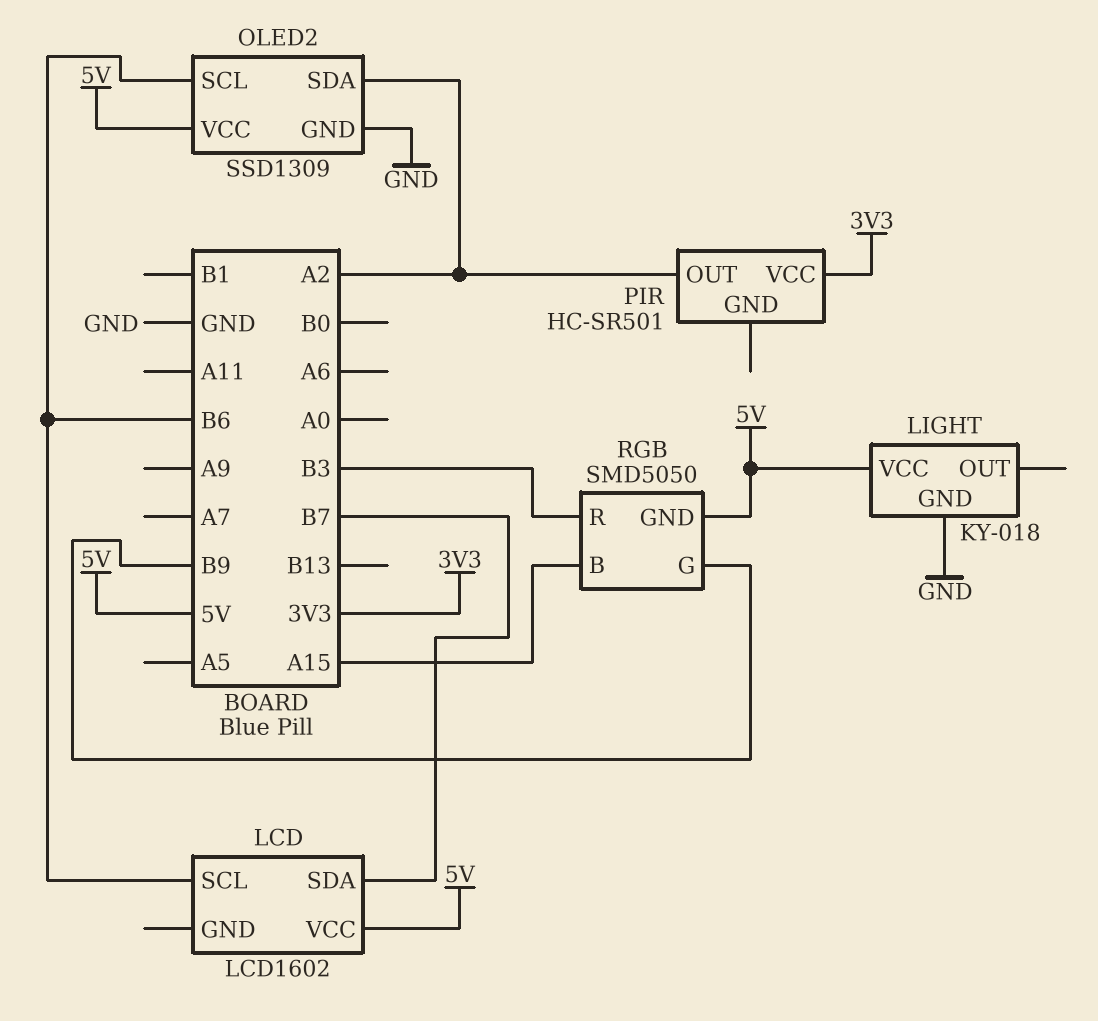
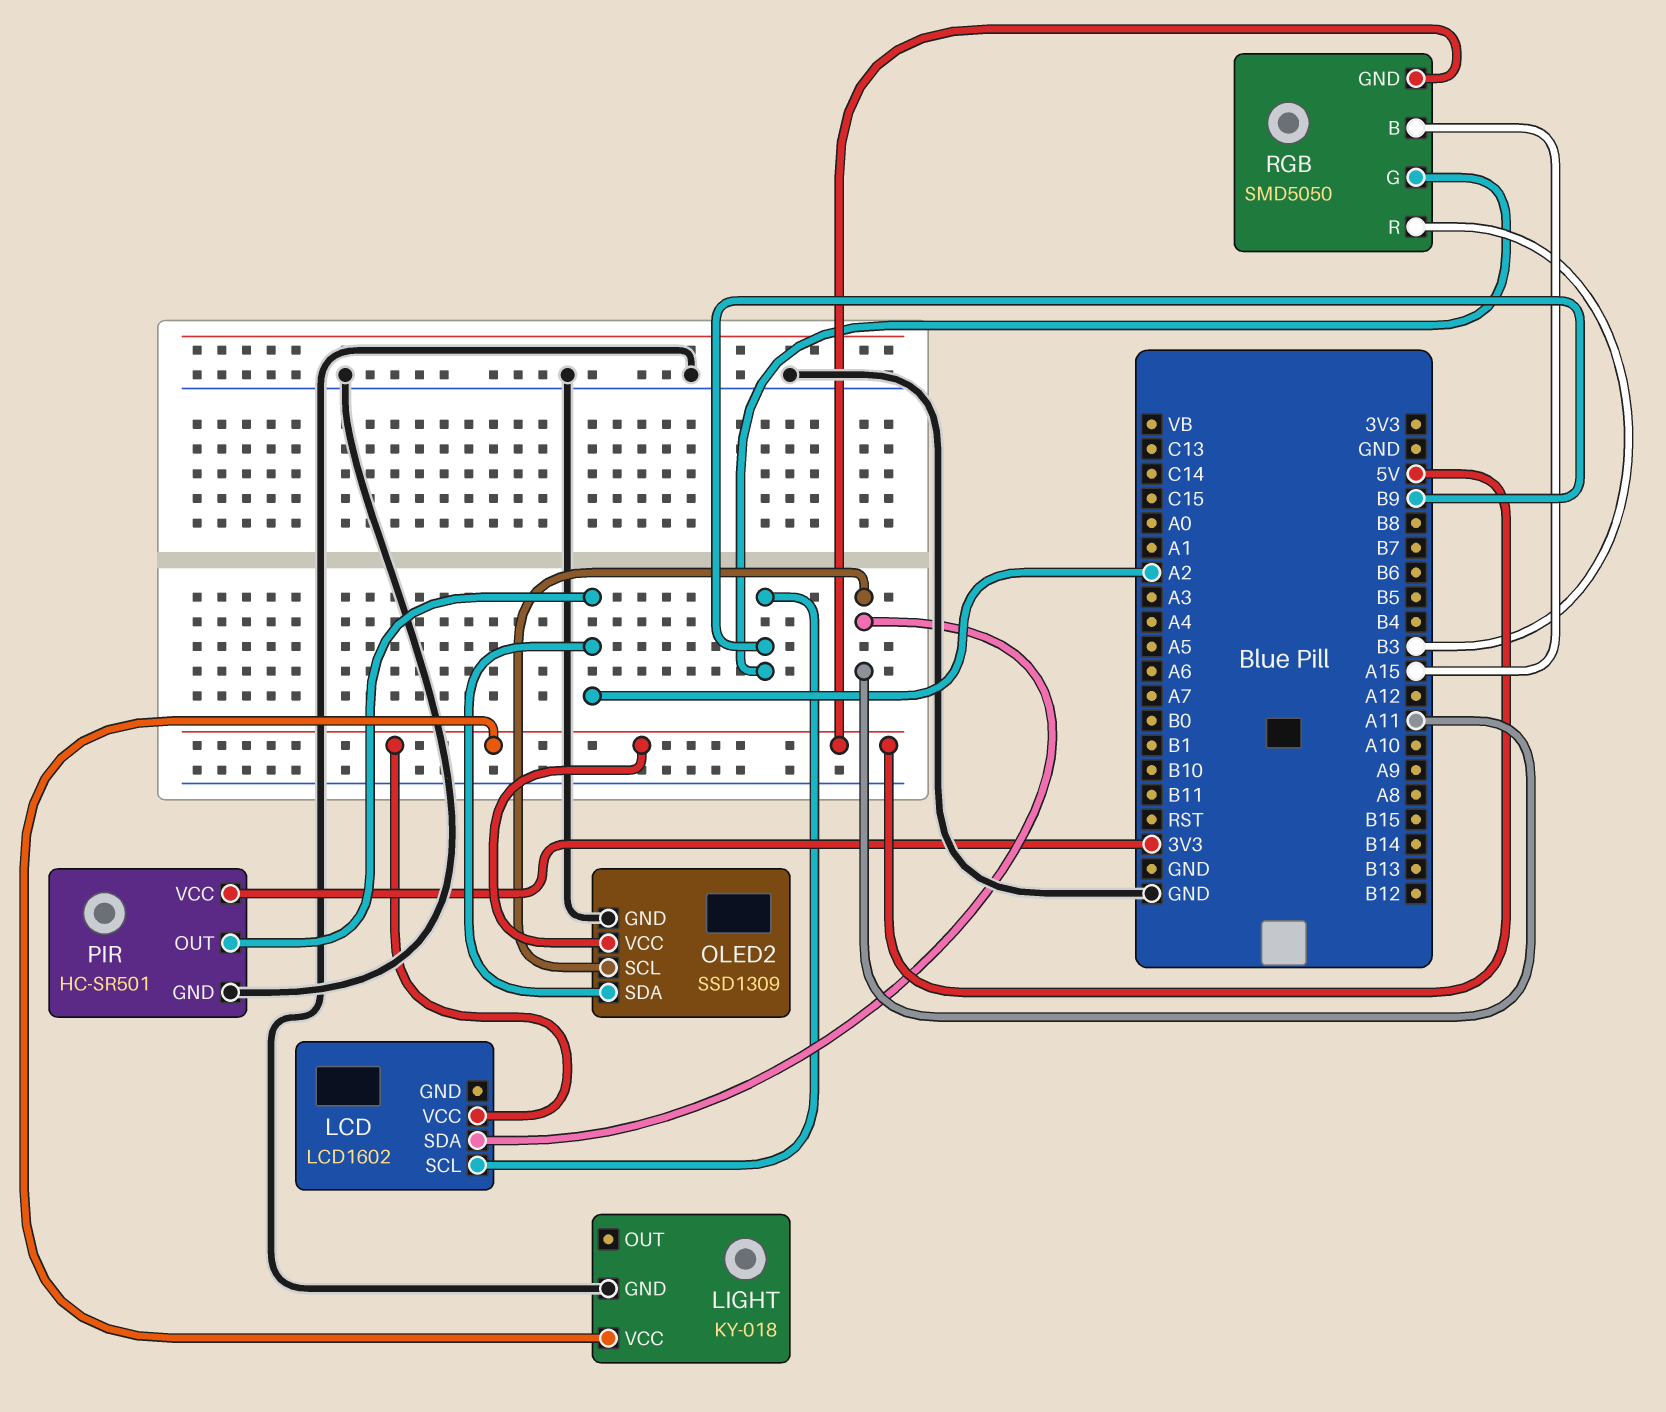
LCD pin SCL: B6 -> B9
LCD pin SDA: B7 -> A11
OLED2 pin SCL: B6 -> A11
PIR pin GND: none -> GND

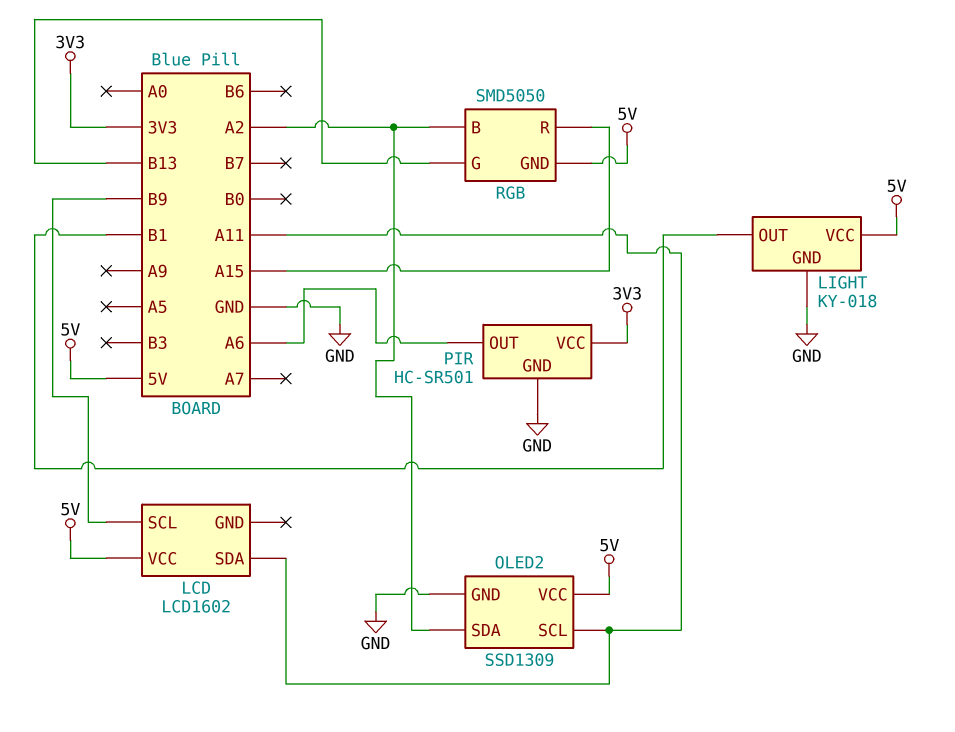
LIGHT pin OUT: none -> B1
PIR pin OUT: A2 -> A6
RGB pin B: A15 -> A2
RGB pin G: B9 -> B13
RGB pin R: B3 -> A15

